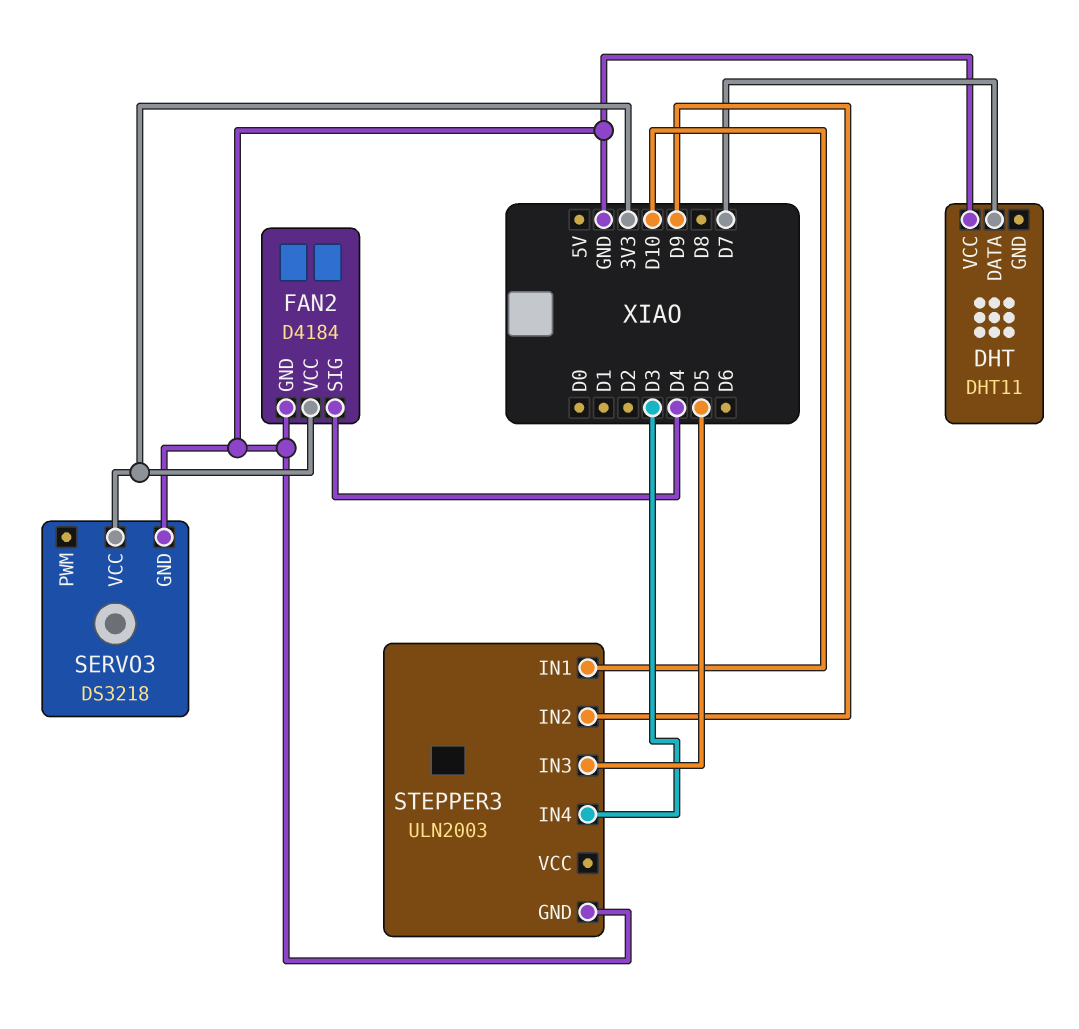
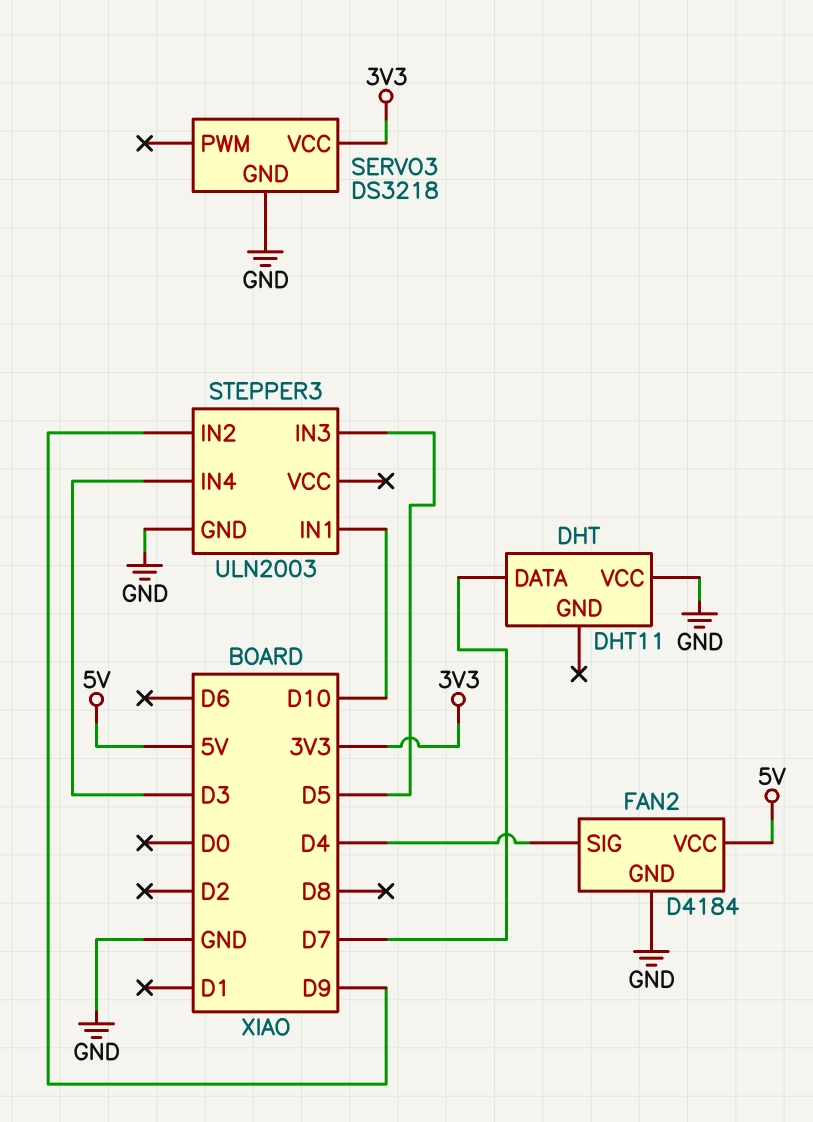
FAN2 pin VCC: 3V3 -> 5V

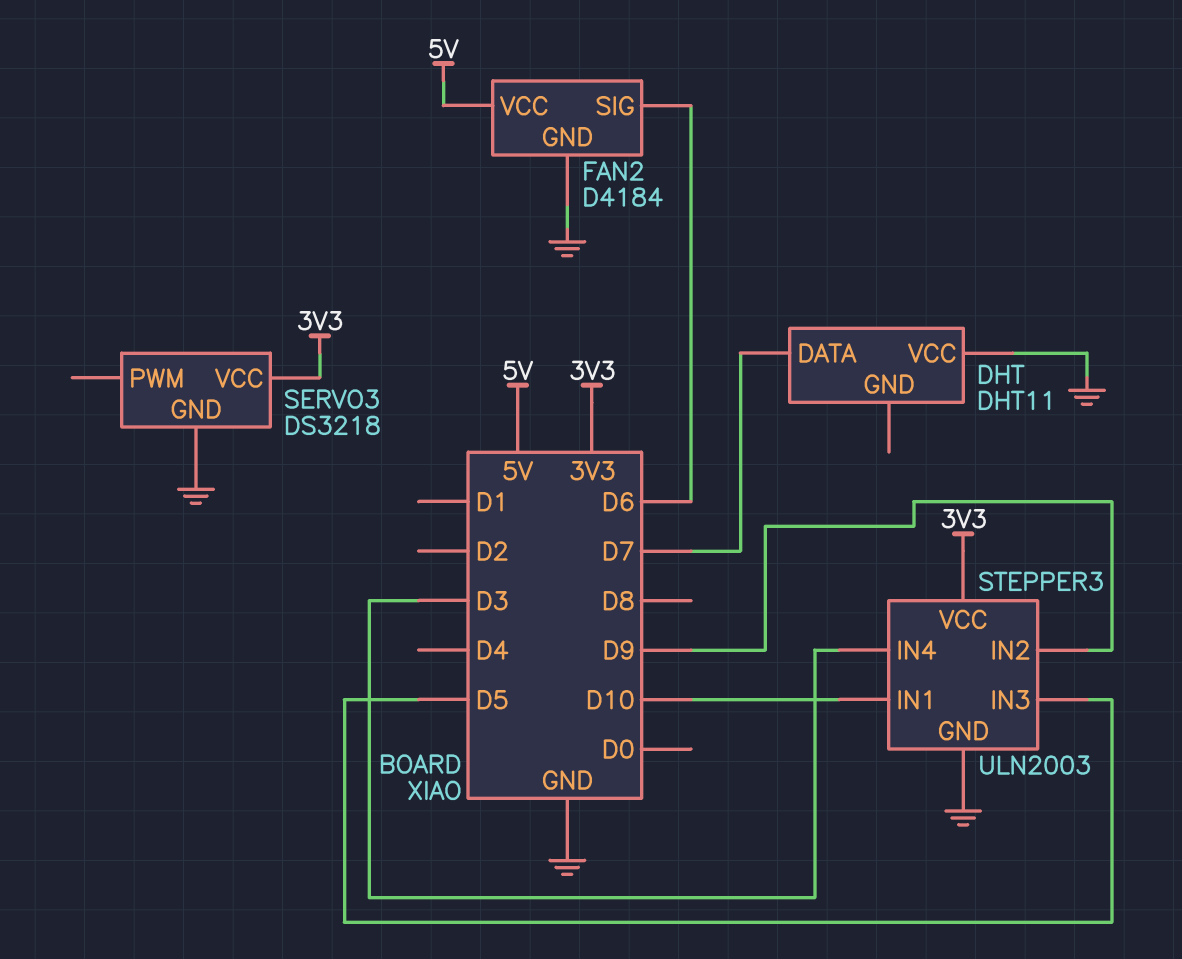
FAN2 pin SIG: D4 -> D6
STEPPER3 pin VCC: none -> 3V3

